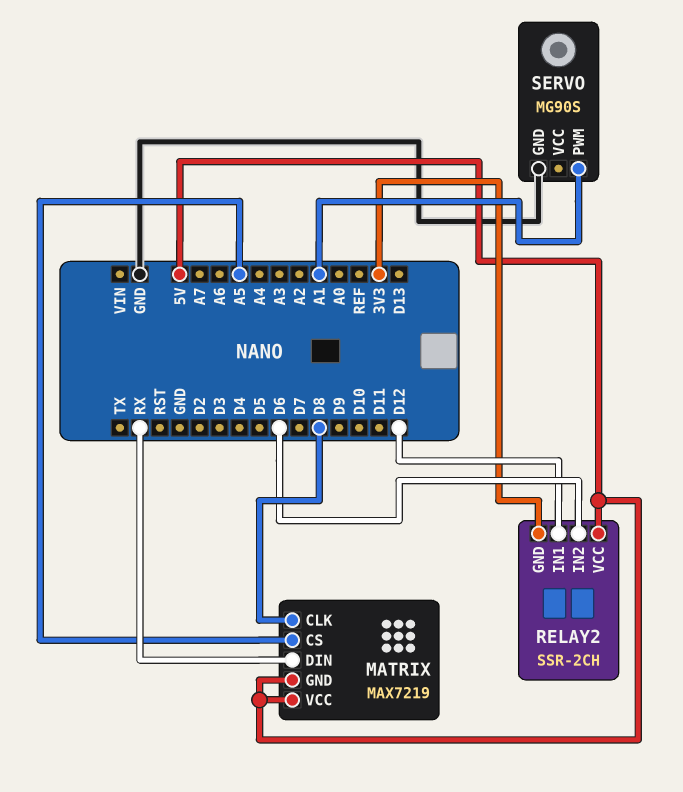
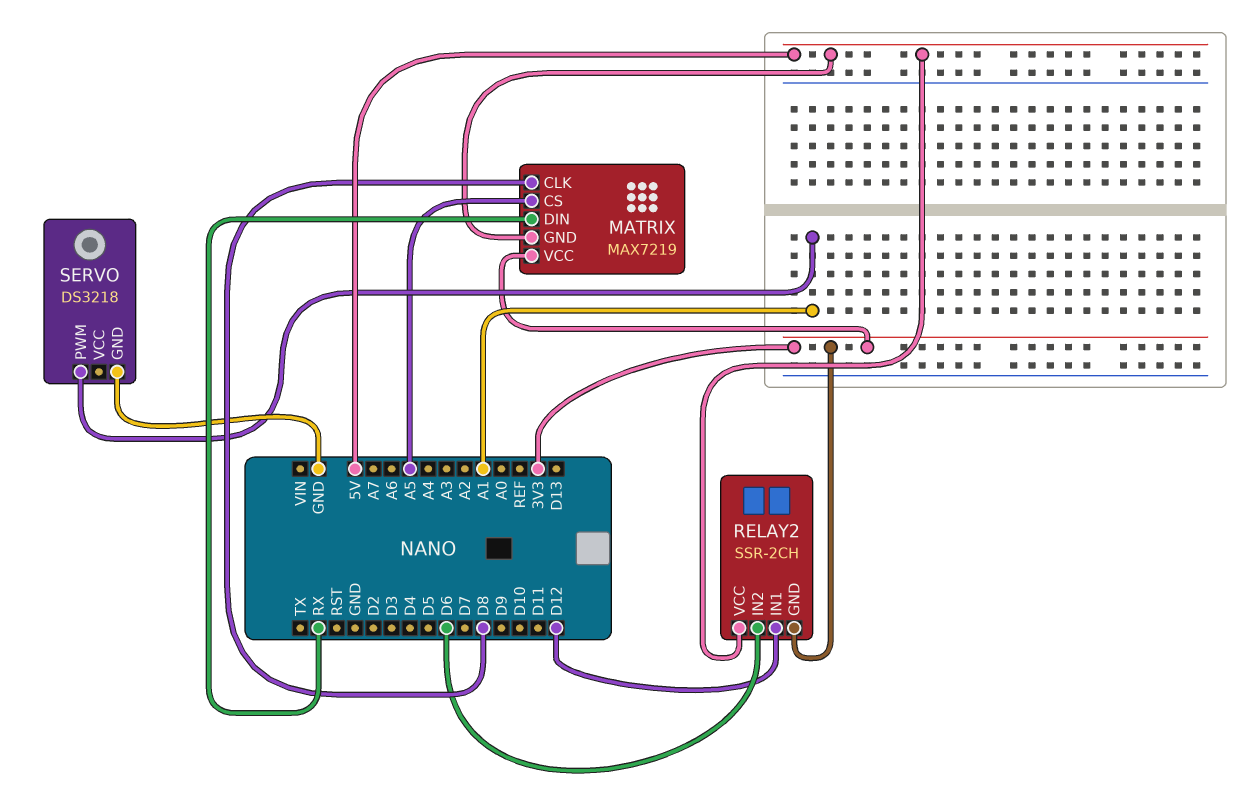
MATRIX pin VCC: 5V -> 3V3
SERVO: MG90S -> DS3218

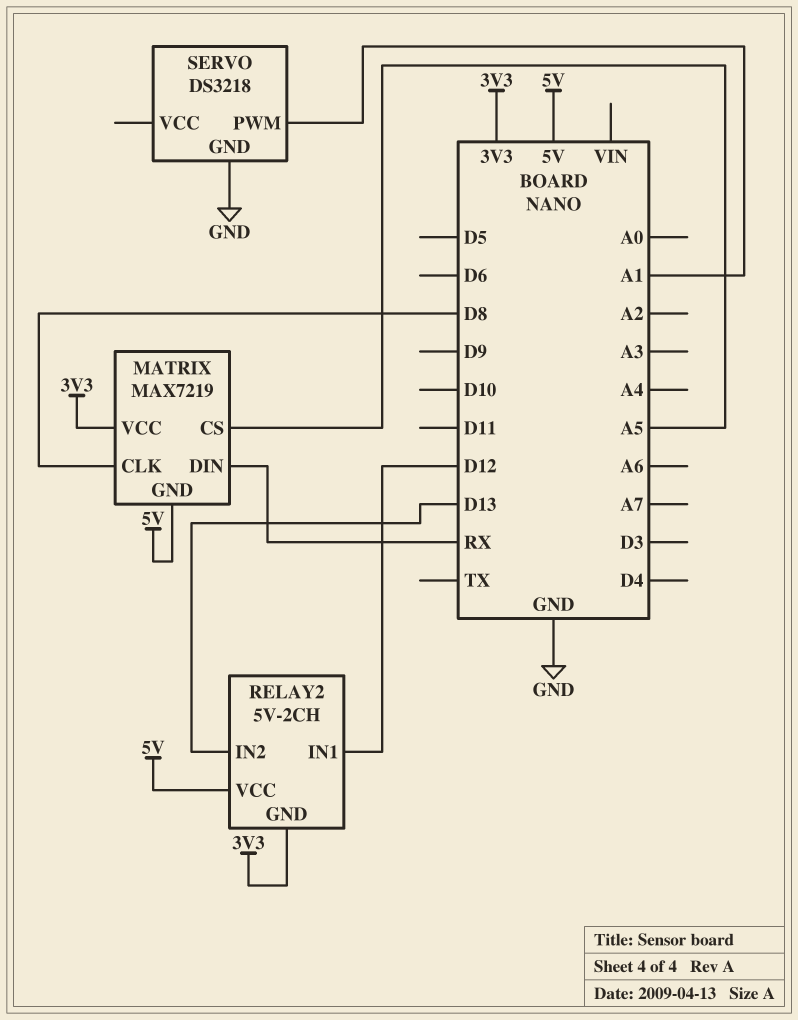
RELAY2: SSR-2CH -> 5V-2CH
RELAY2 pin IN2: D6 -> D13

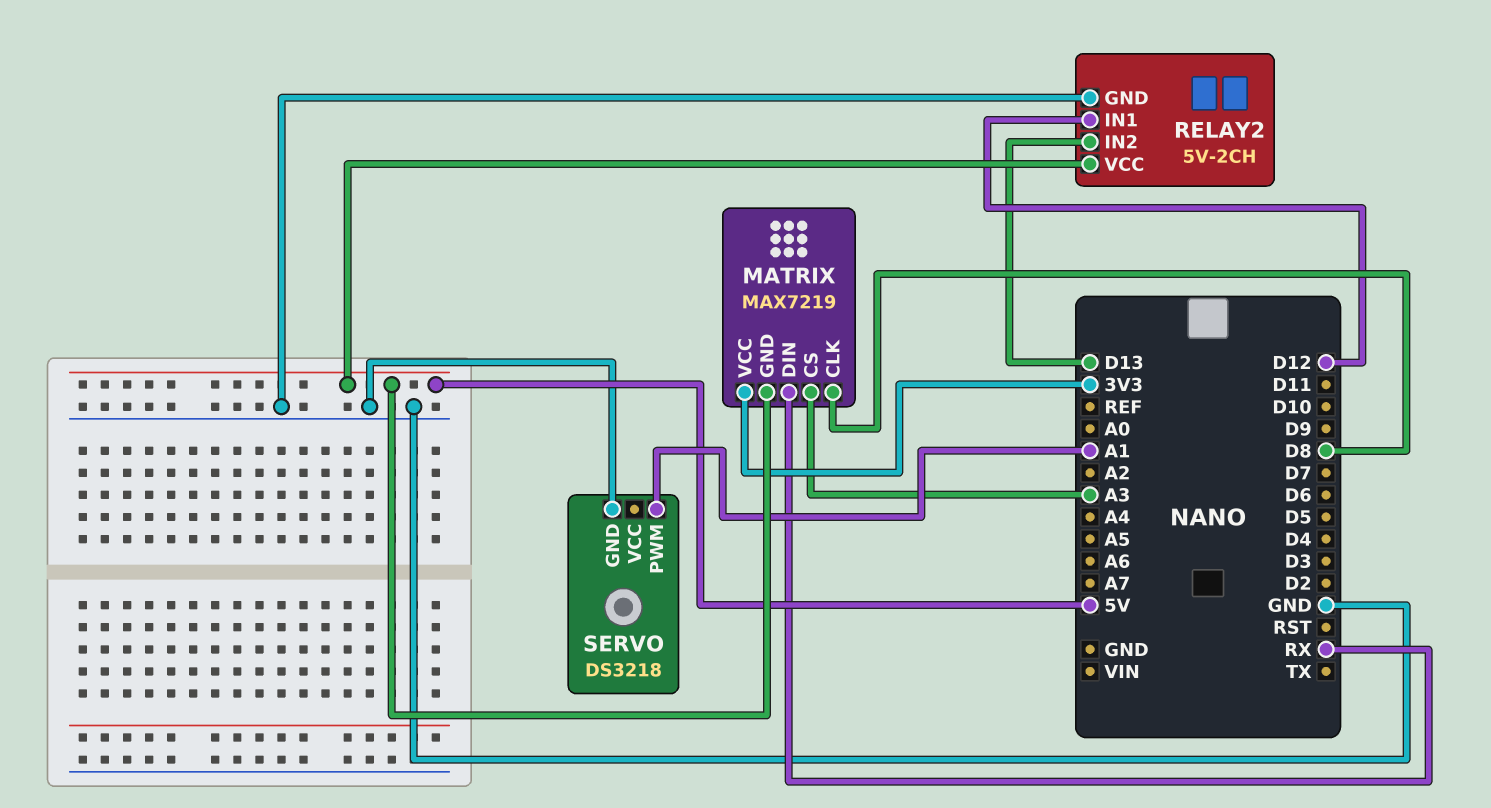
MATRIX pin CS: A5 -> A3
RELAY2 pin GND: 3V3 -> GND

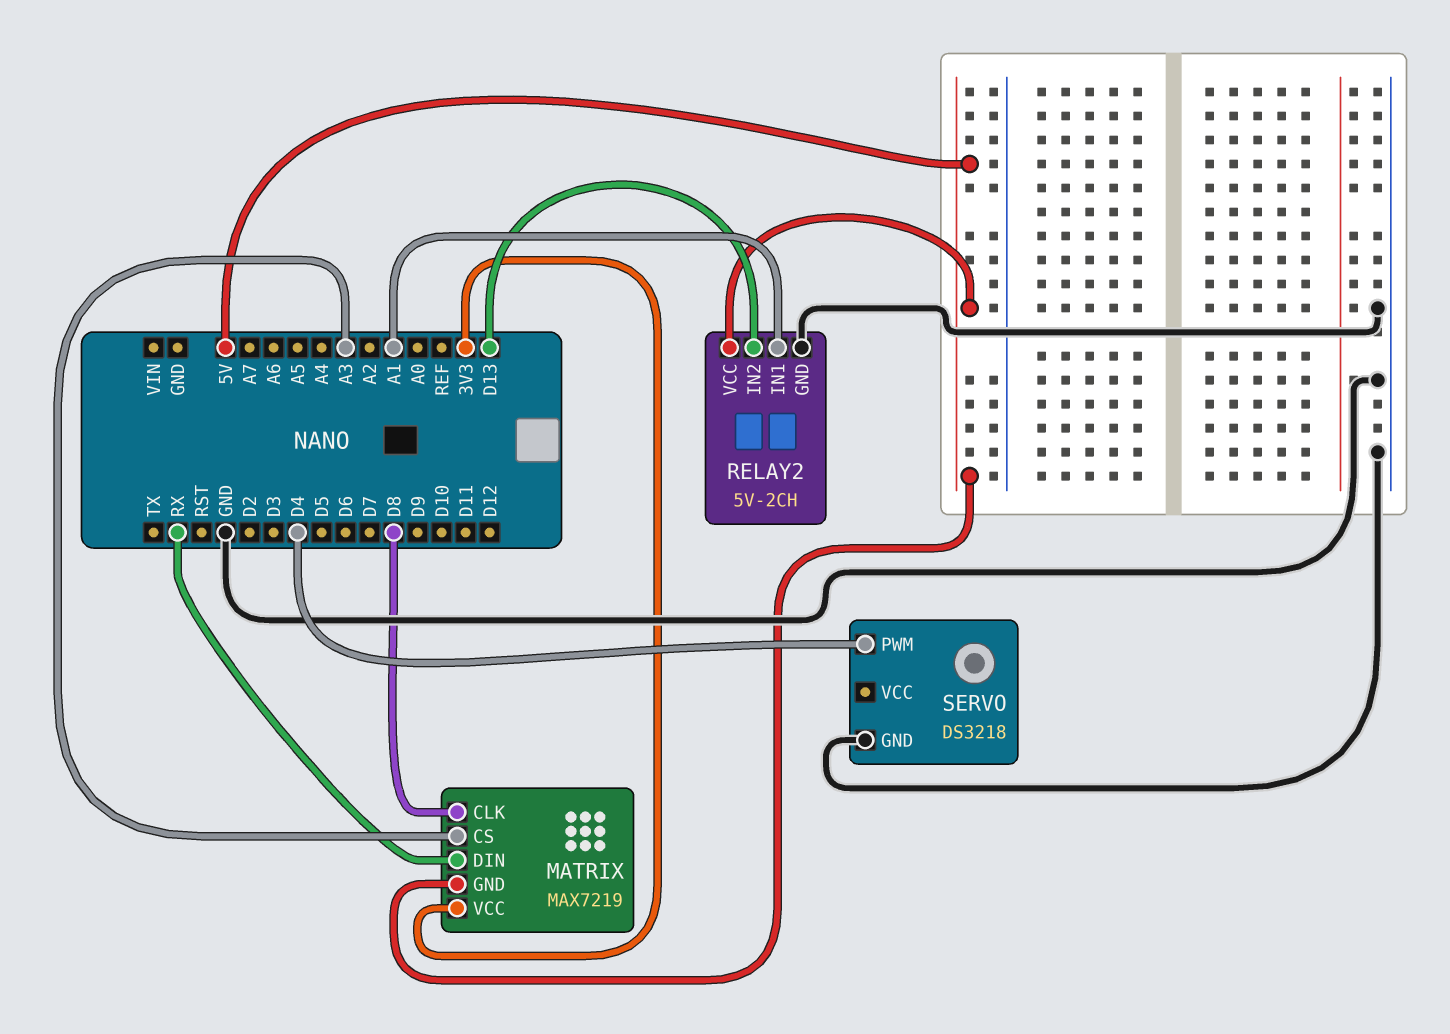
RELAY2 pin IN1: D12 -> A1
SERVO pin PWM: A1 -> D4

